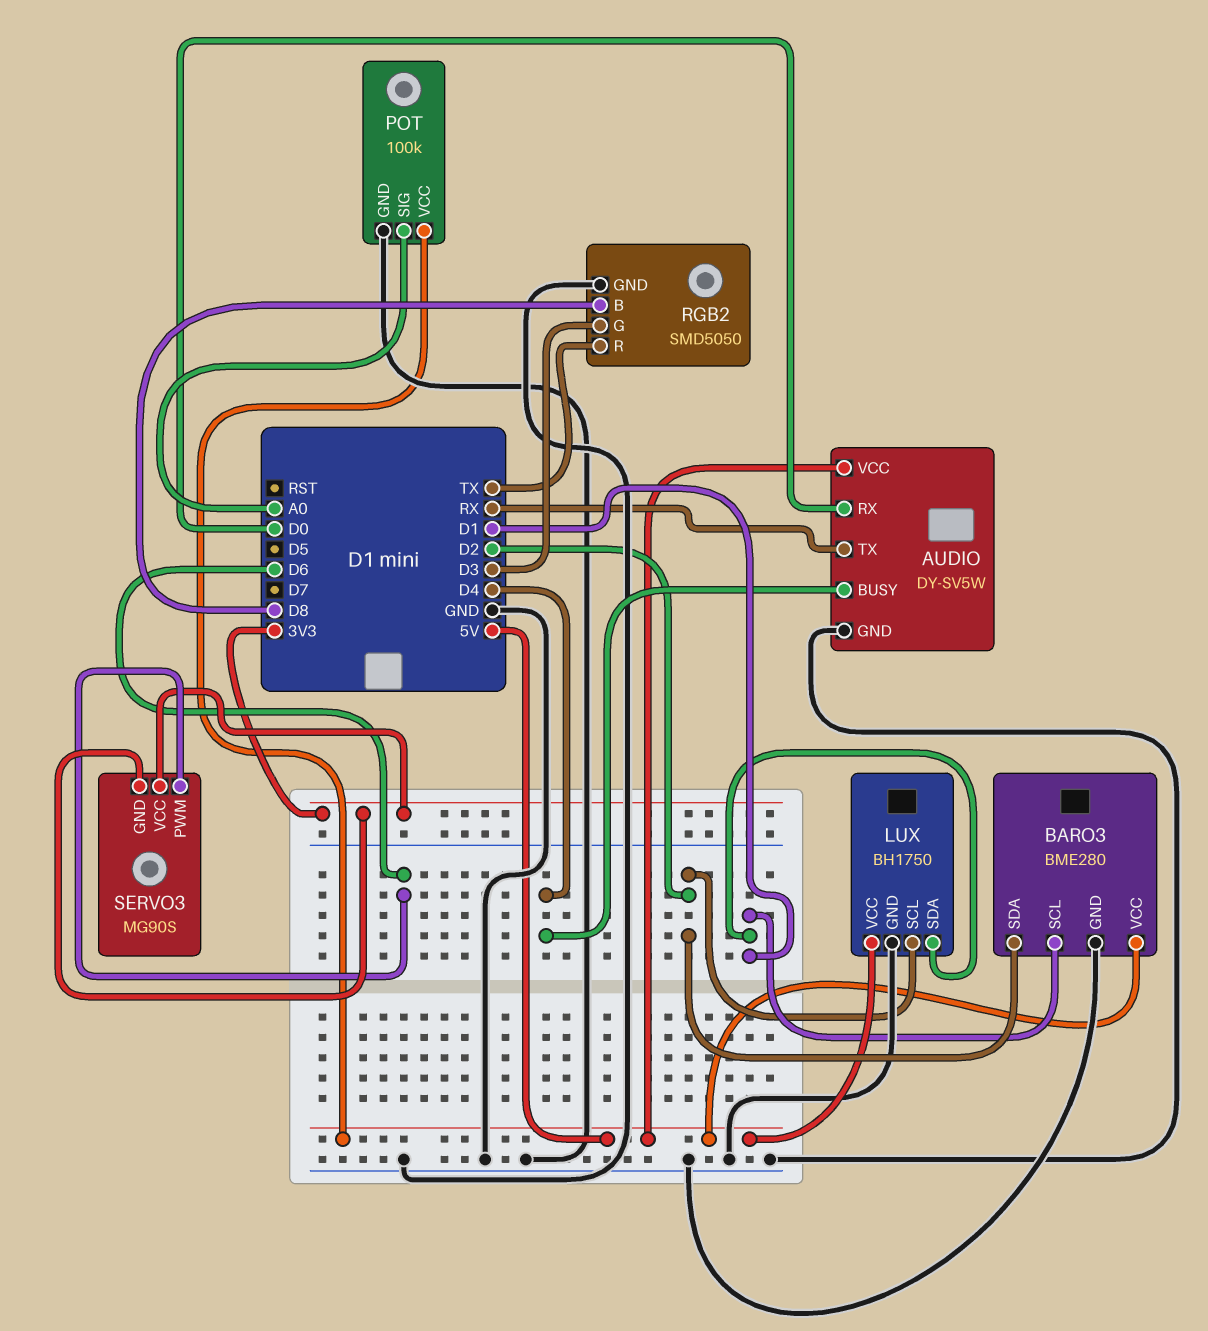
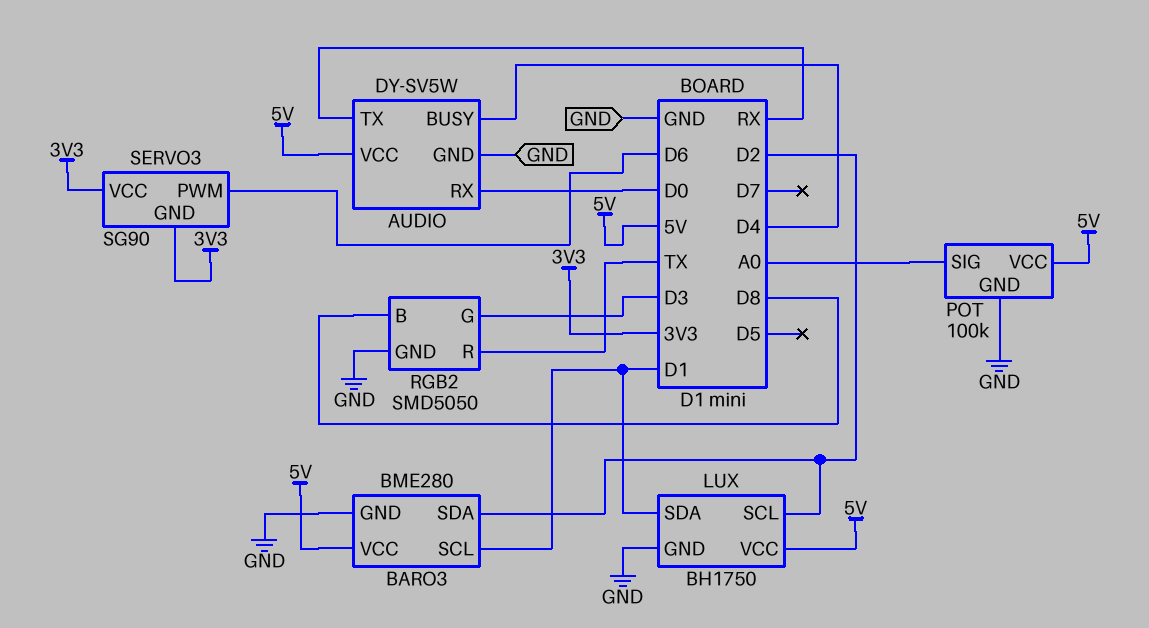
SERVO3: MG90S -> SG90

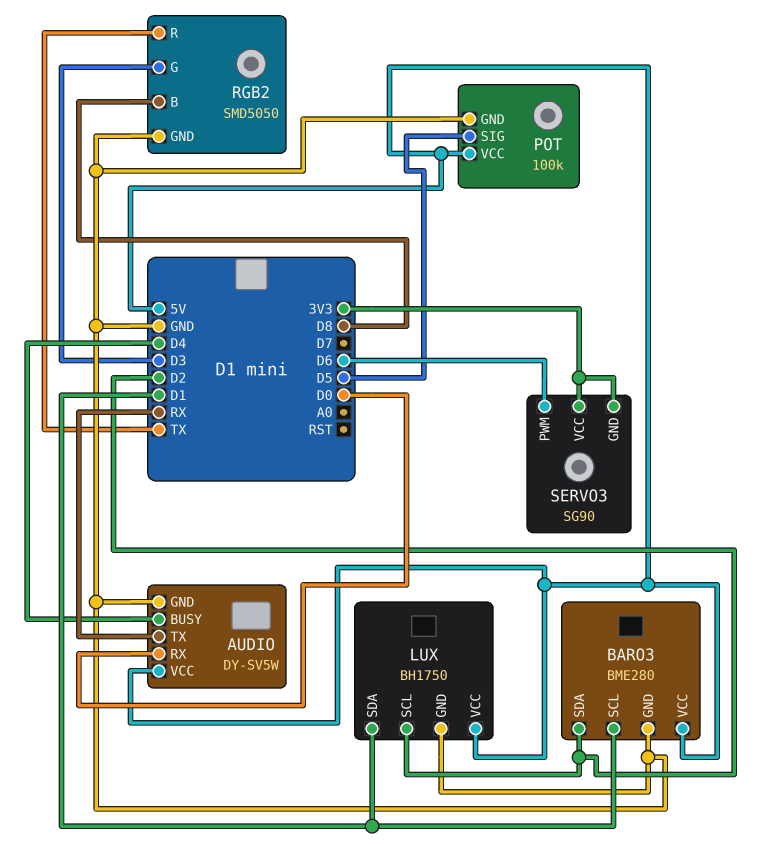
POT pin SIG: A0 -> D5

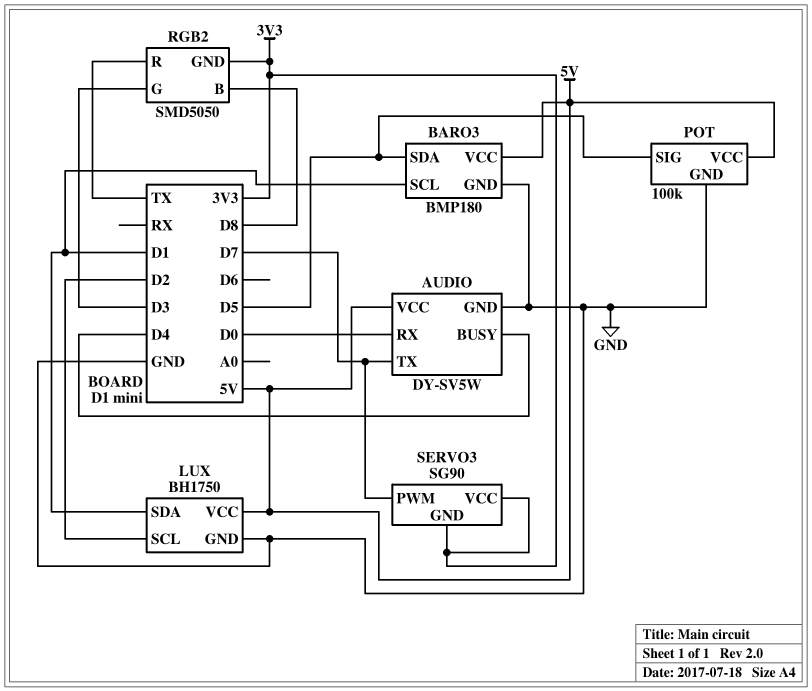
AUDIO pin TX: RX -> D7
BARO3: BME280 -> BMP180
BARO3 pin SDA: D2 -> D5
RGB2 pin GND: GND -> 3V3
SERVO3 pin PWM: D6 -> D7

